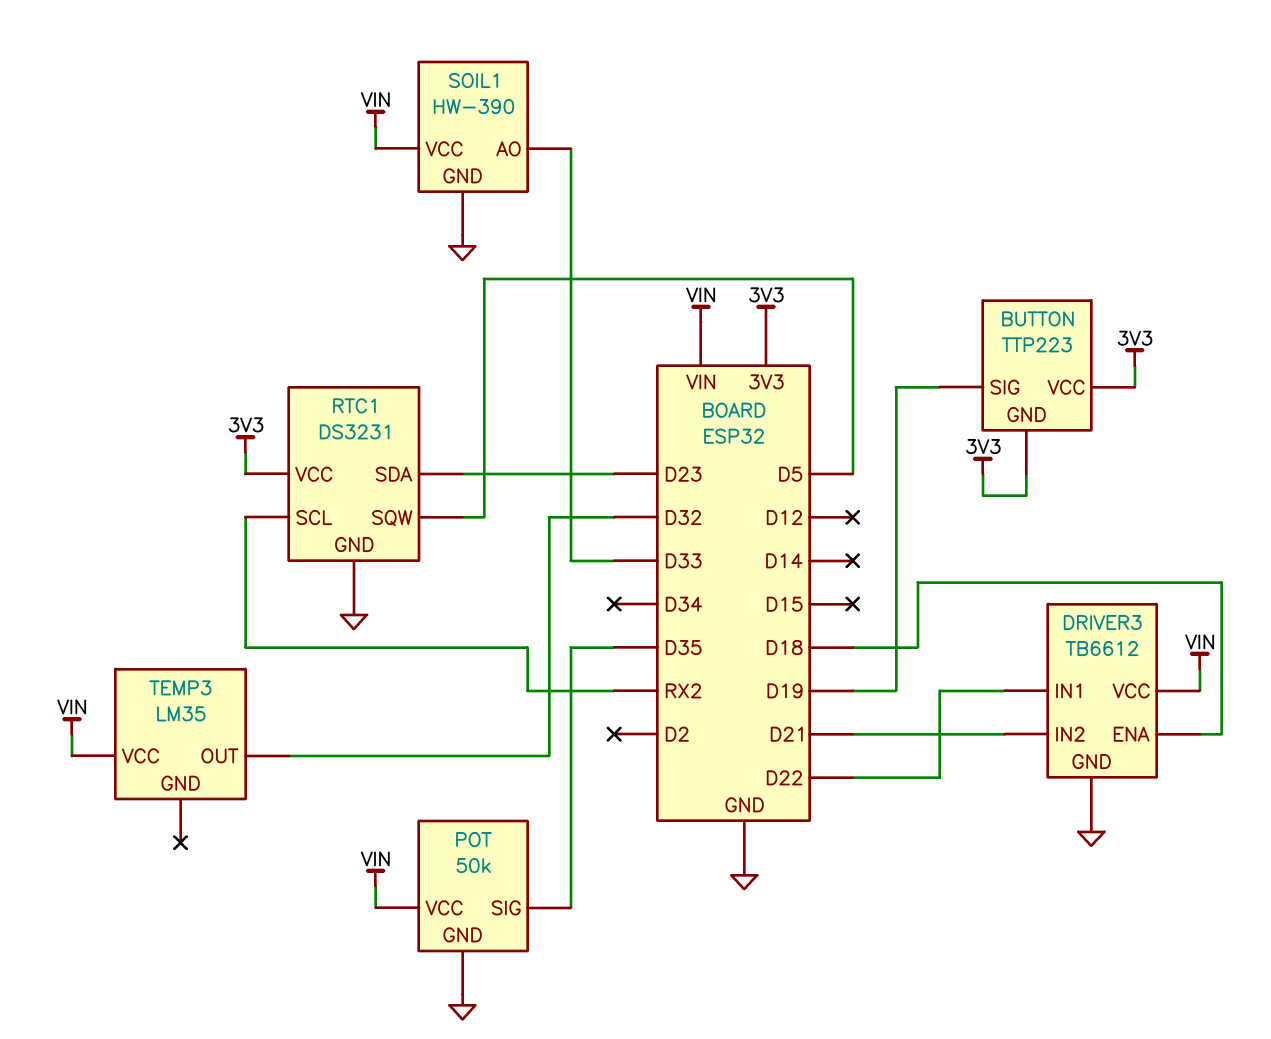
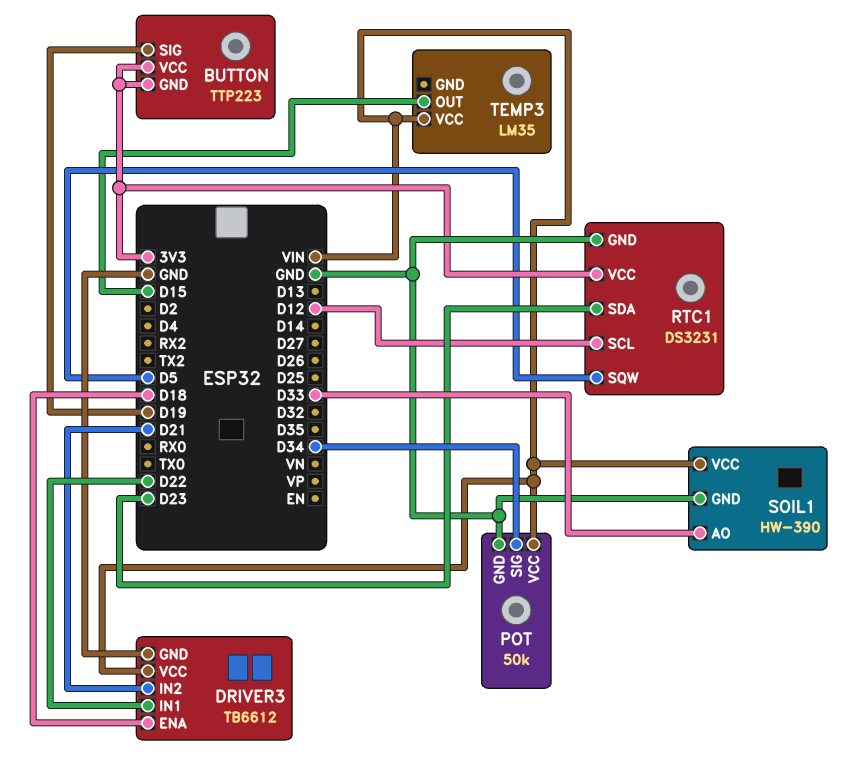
POT pin SIG: D35 -> D34
RTC1 pin SCL: RX2 -> D12
TEMP3 pin OUT: D32 -> D15

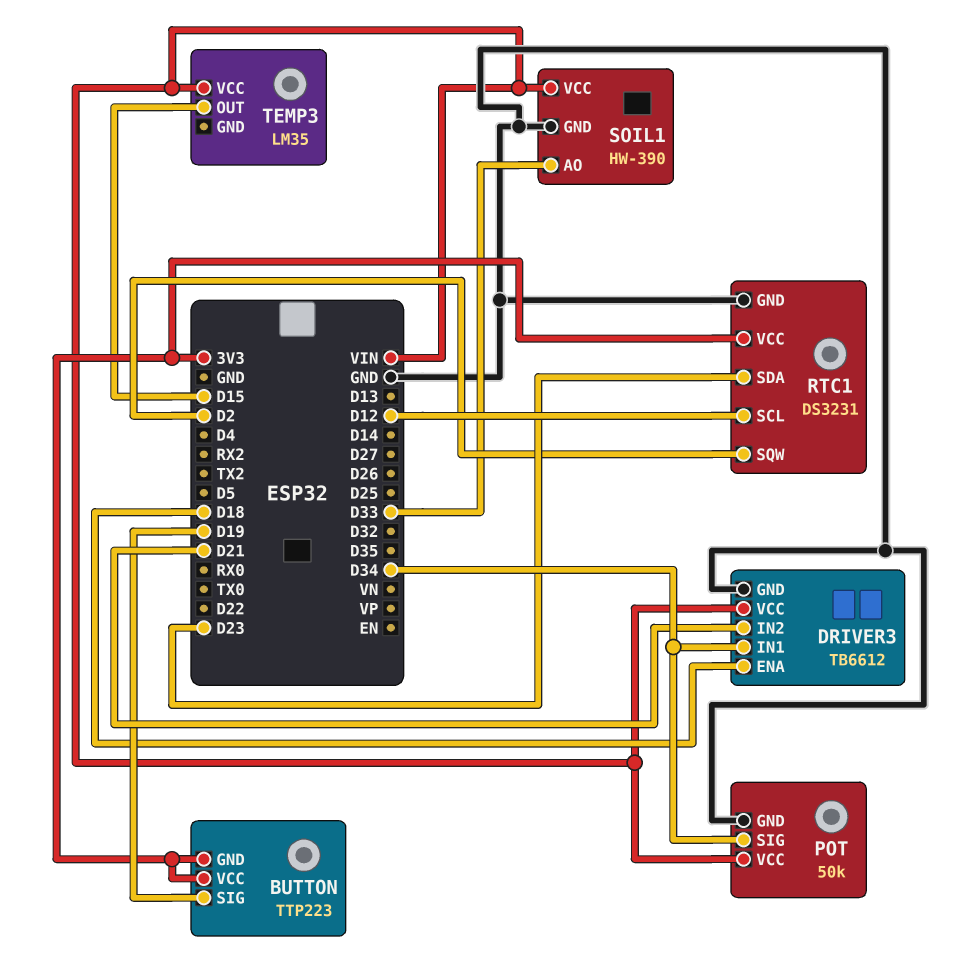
DRIVER3 pin IN1: D22 -> D34
RTC1 pin SQW: D5 -> D2

